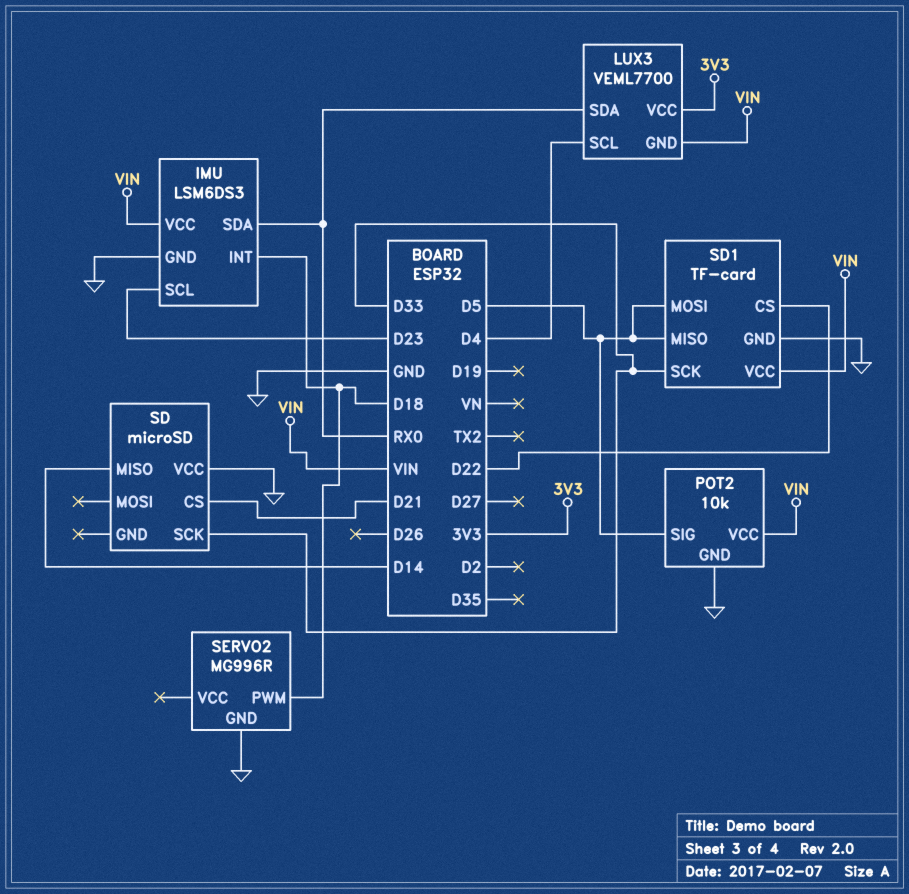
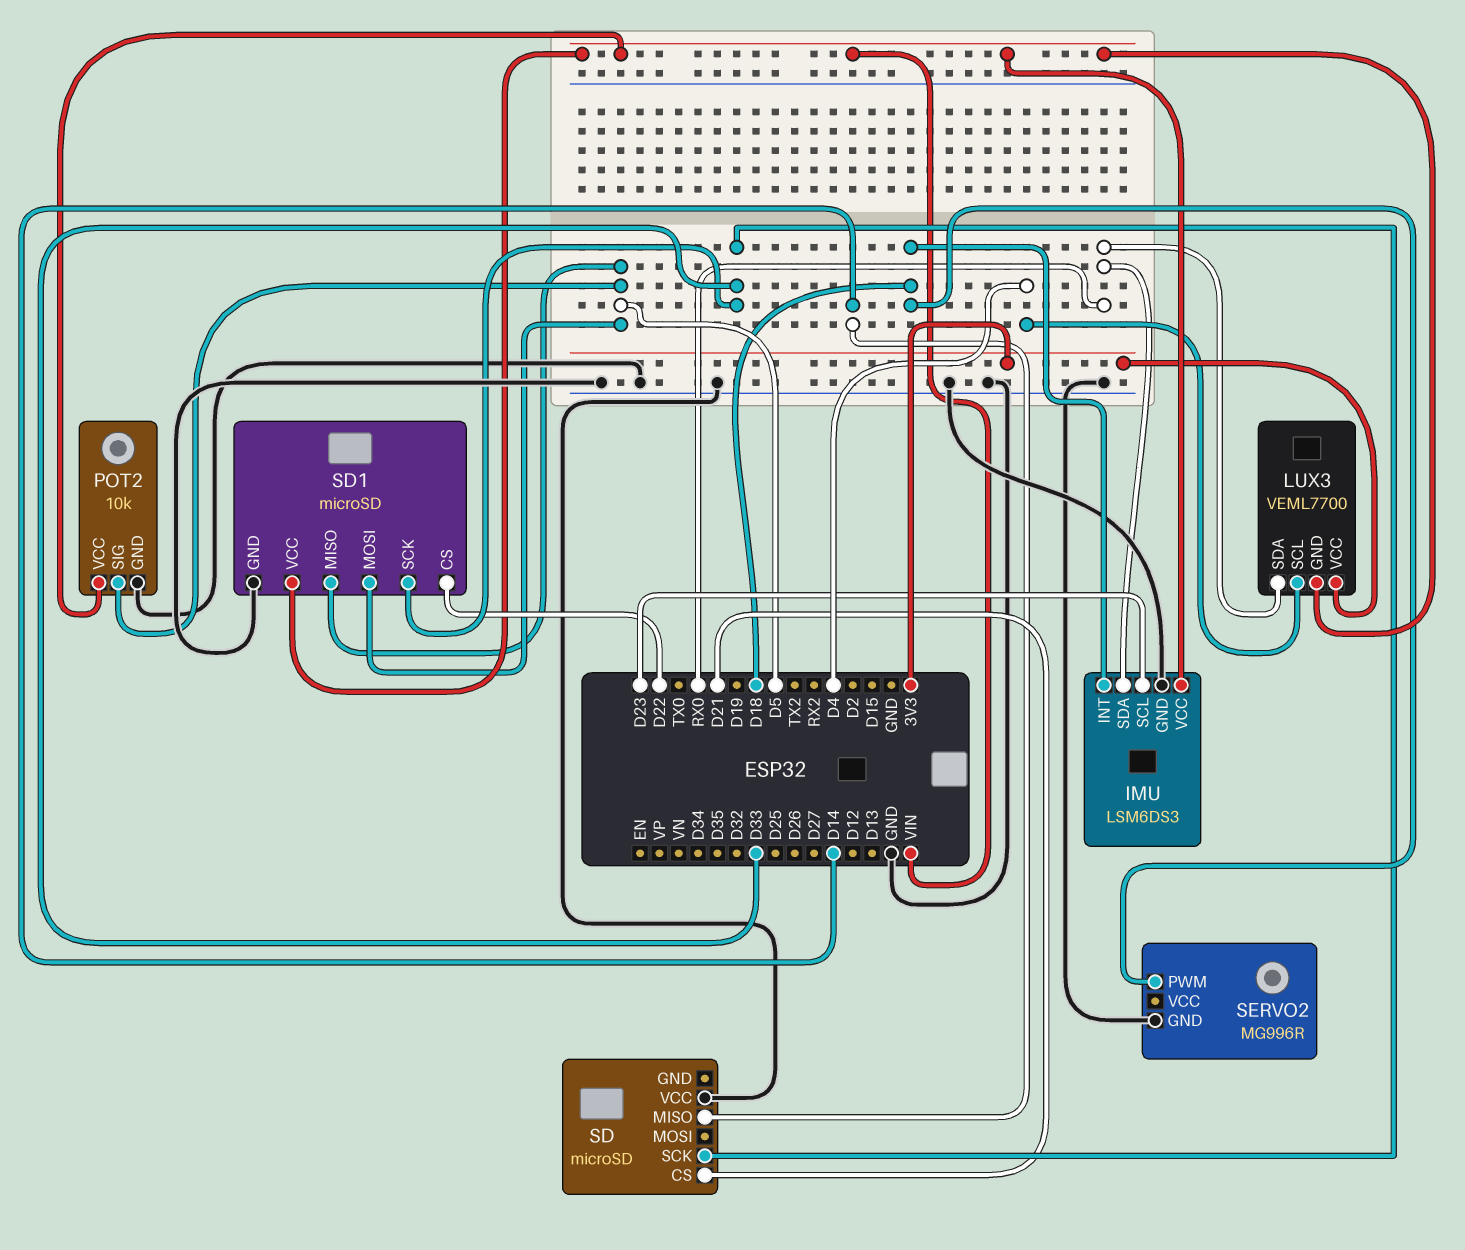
SD1: TF-card -> microSD

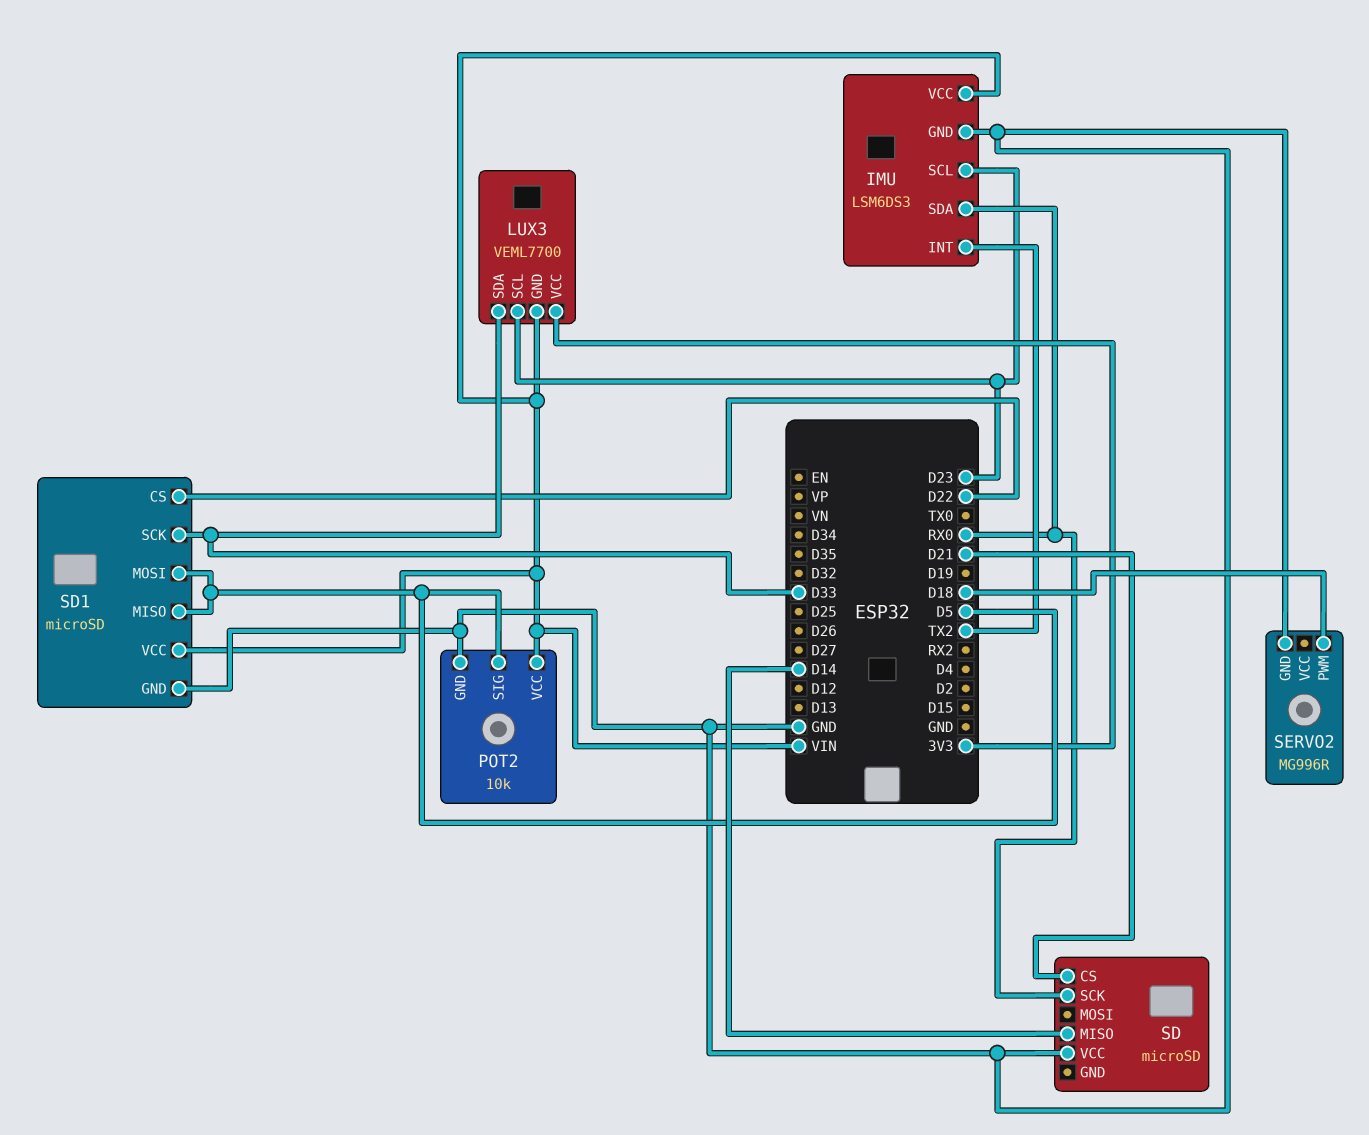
IMU pin INT: D18 -> TX2
LUX3 pin SCL: D4 -> D23
LUX3 pin SDA: RX0 -> D33
SD pin SCK: D33 -> RX0

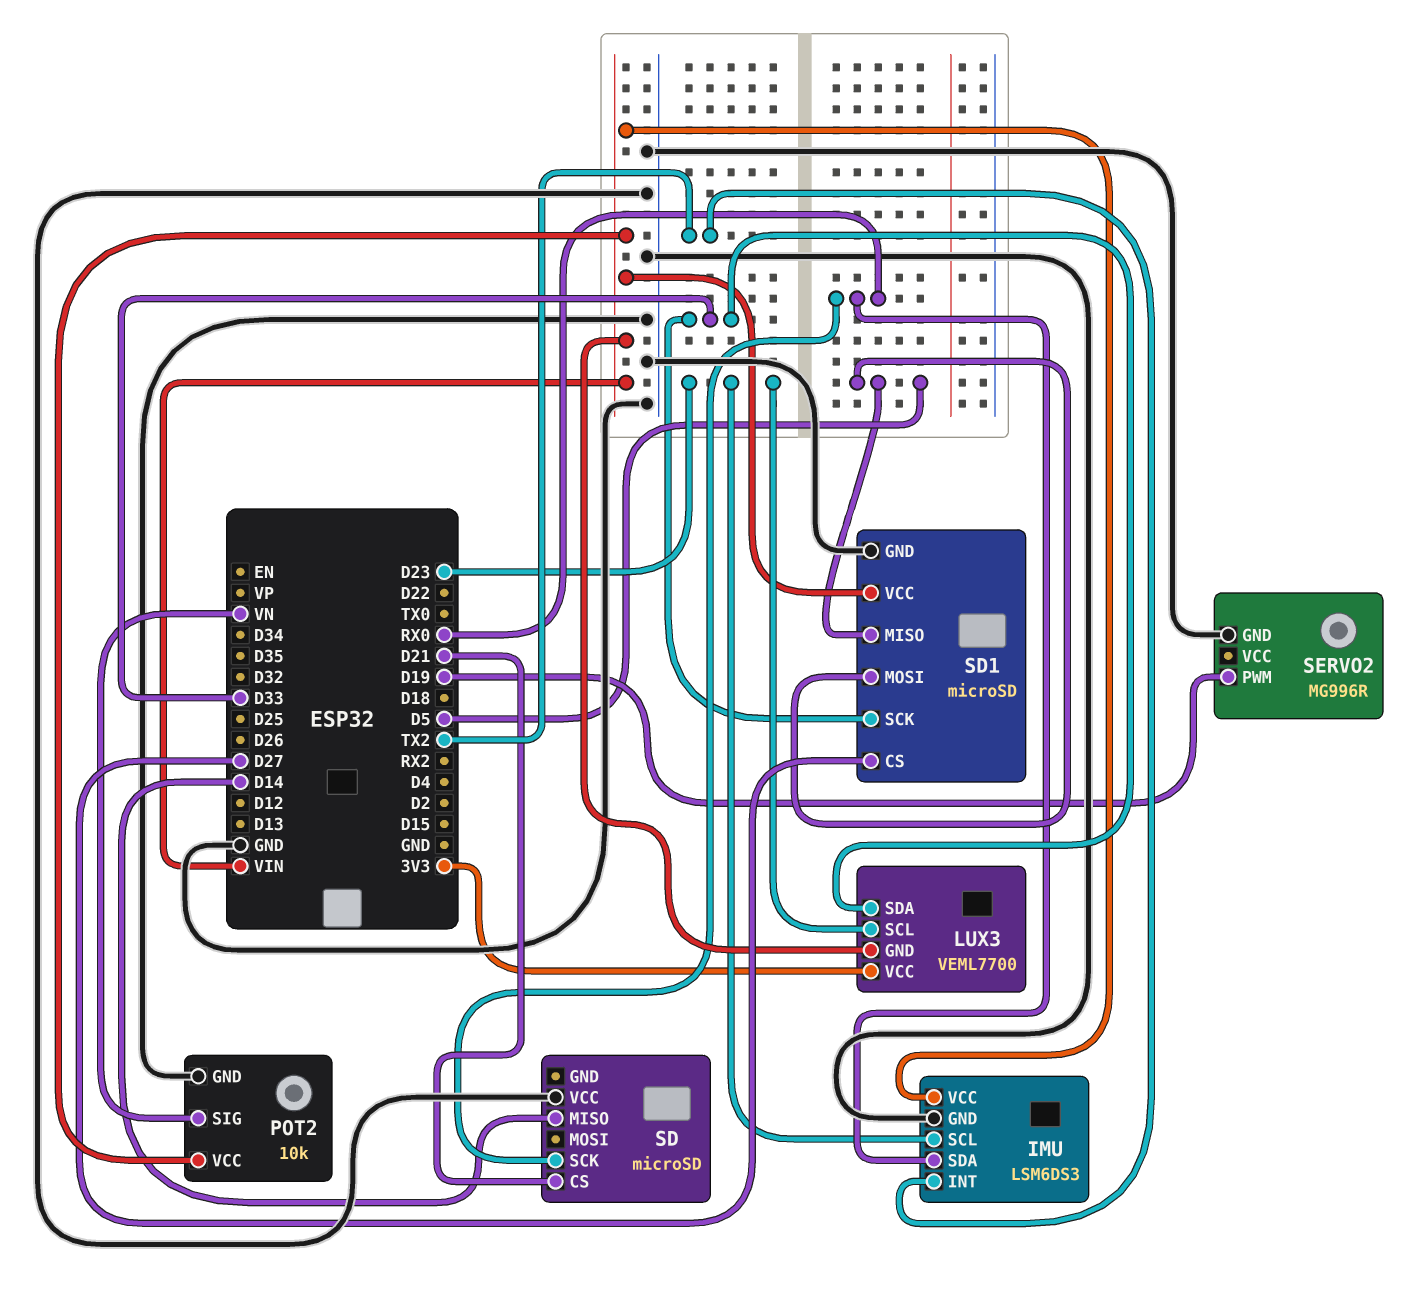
POT2 pin SIG: D5 -> VN
SD1 pin CS: D22 -> D27
SERVO2 pin PWM: D18 -> D19

